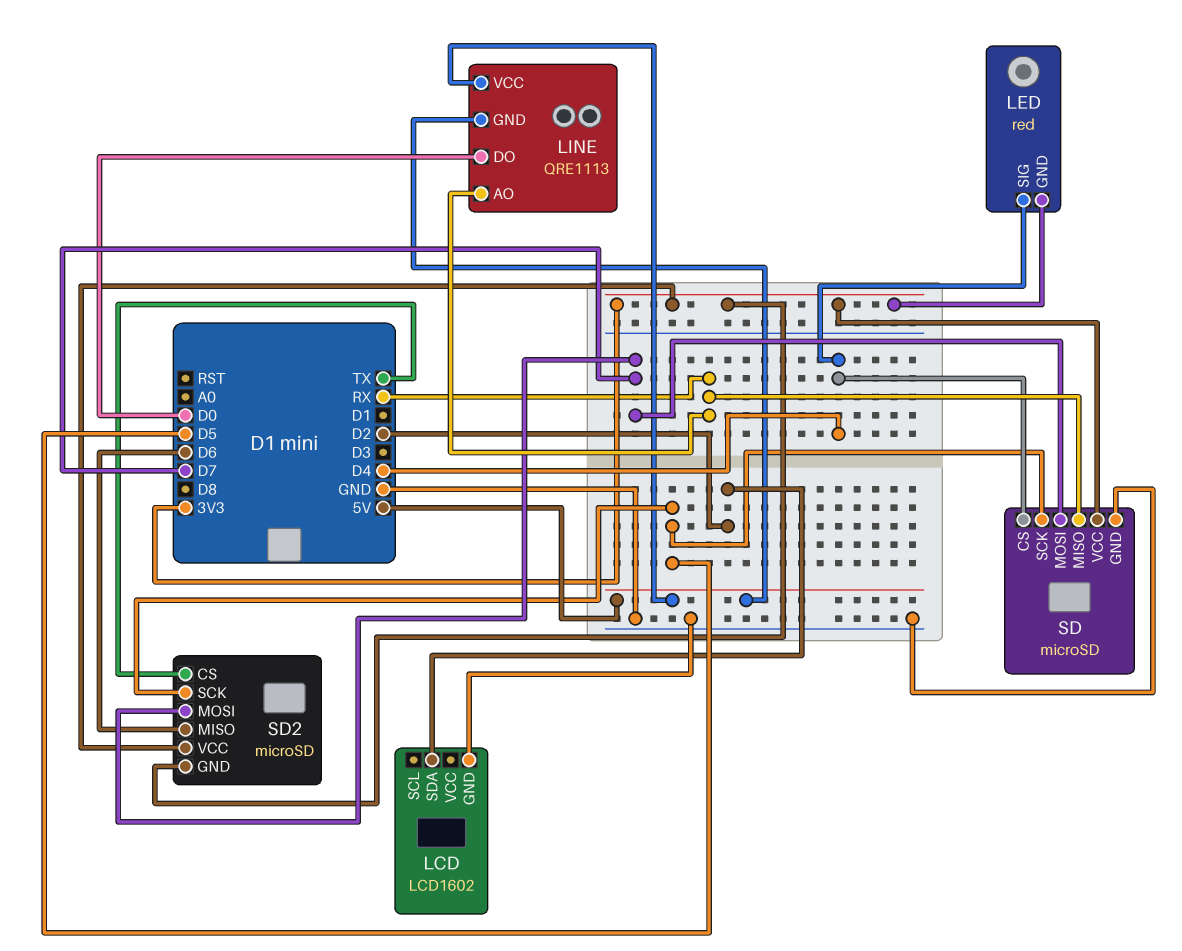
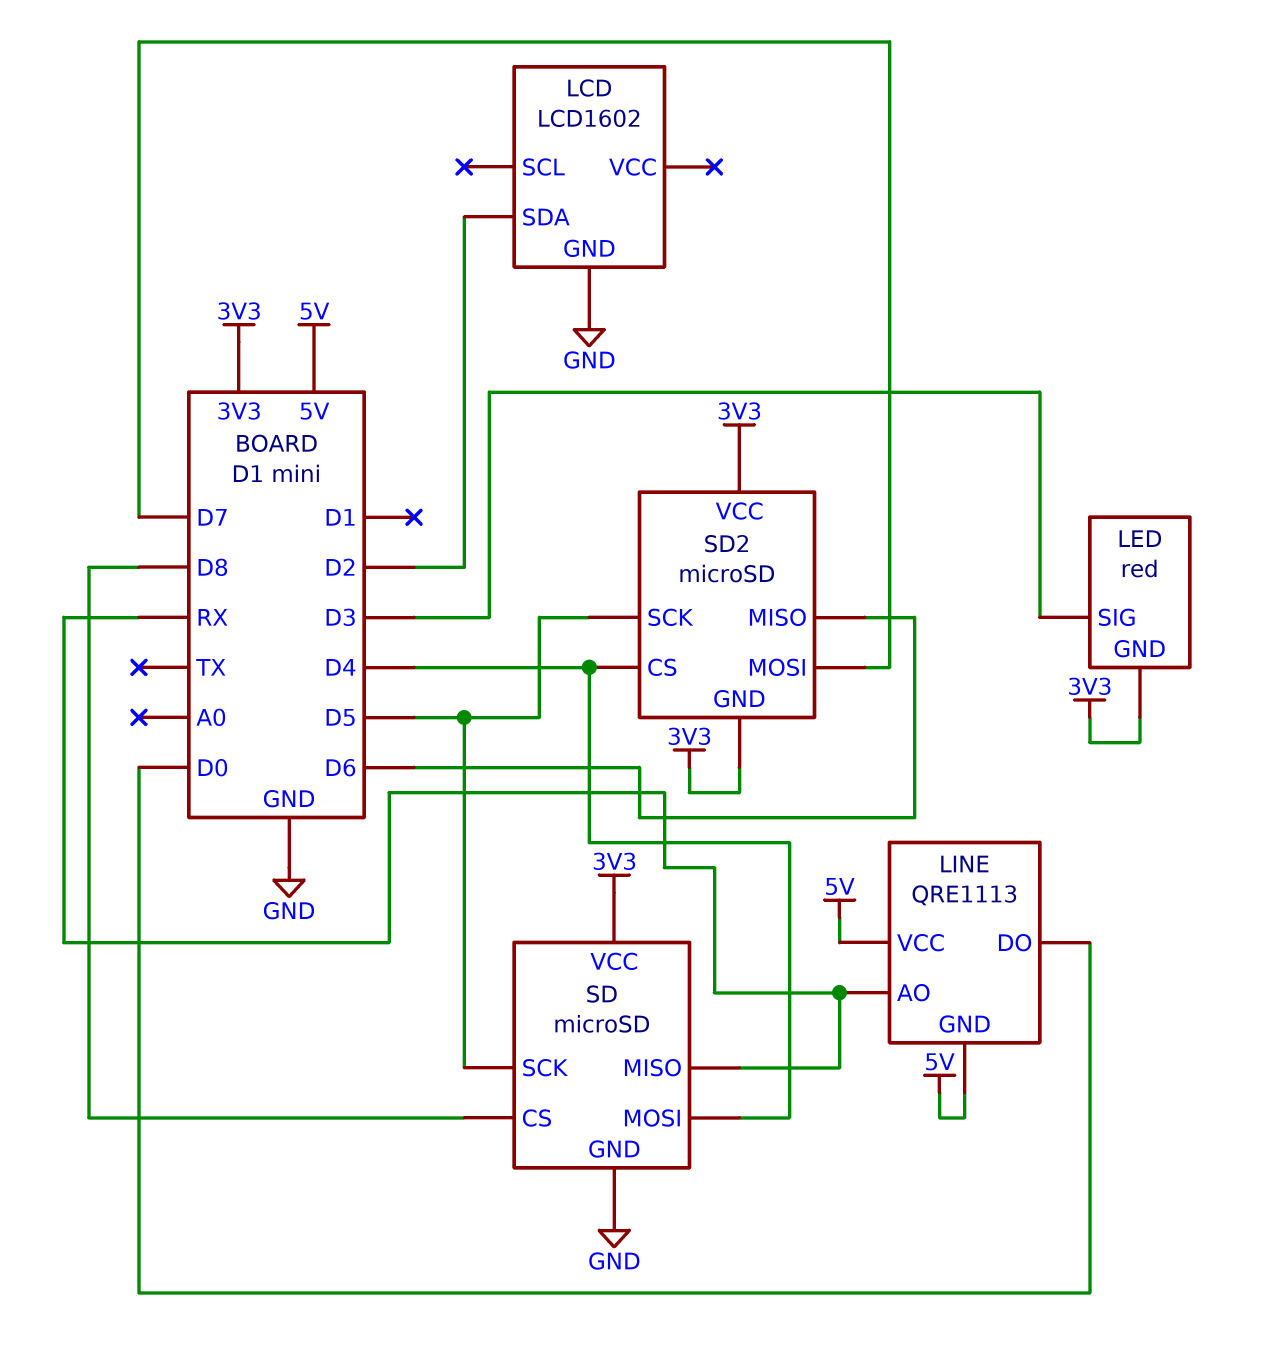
LED pin SIG: D4 -> D3
SD pin CS: D4 -> D8
SD pin MOSI: D7 -> D4
SD2 pin CS: TX -> D4

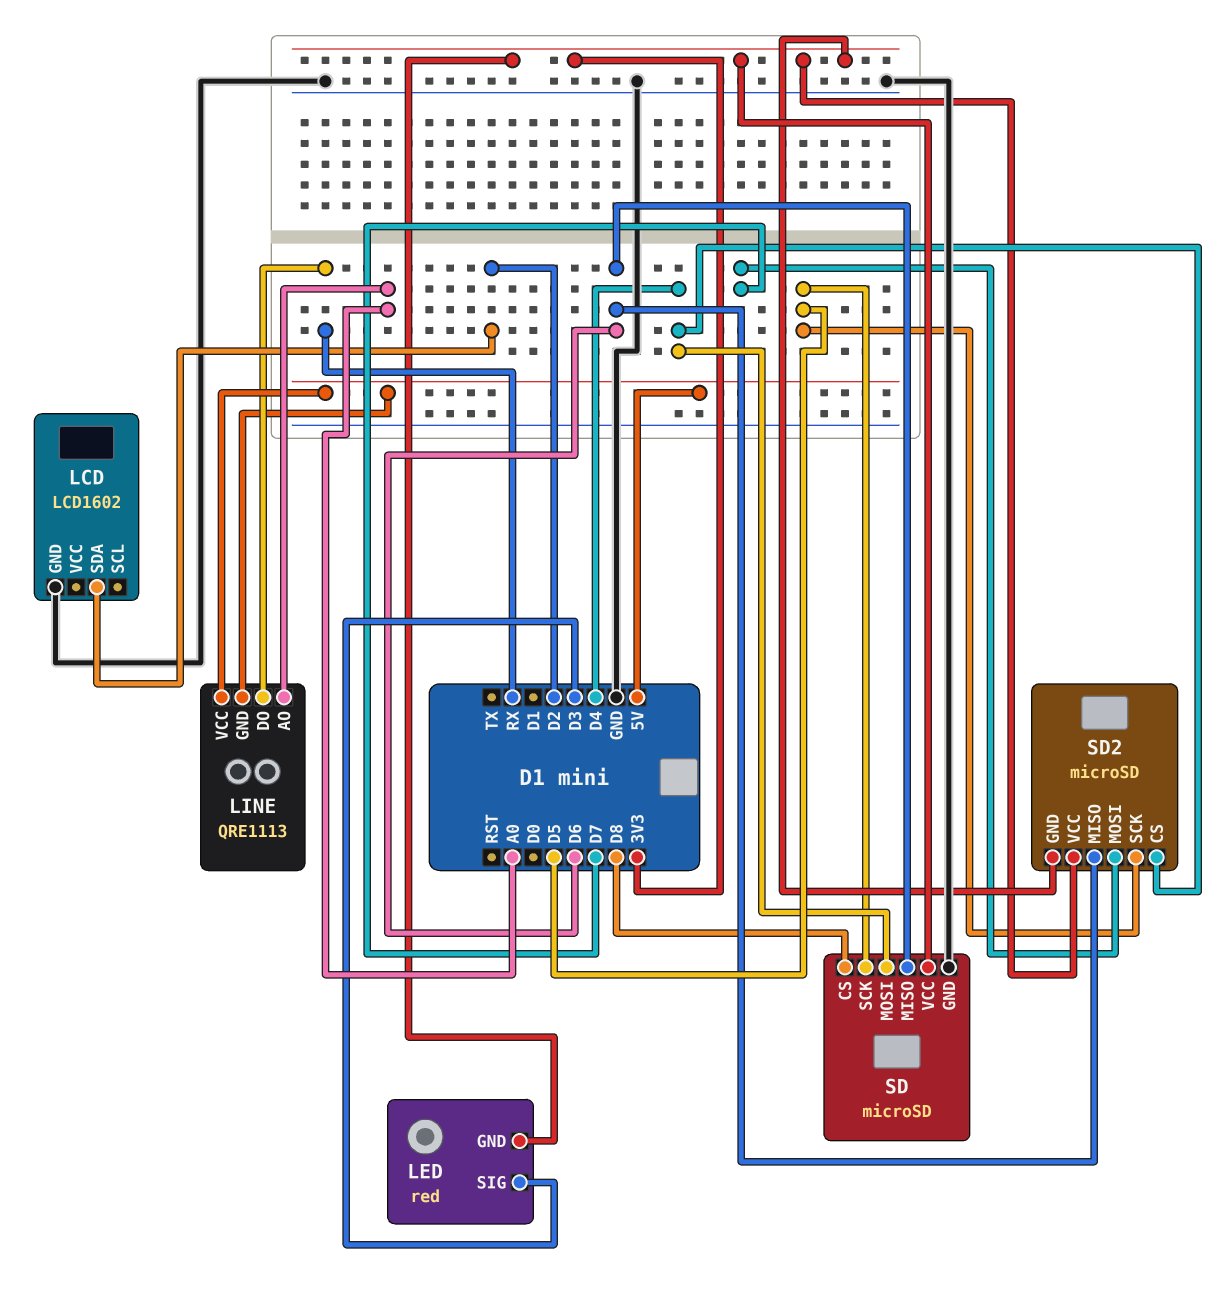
LINE pin AO: RX -> A0
LINE pin DO: D0 -> RX
SD pin MISO: RX -> D6

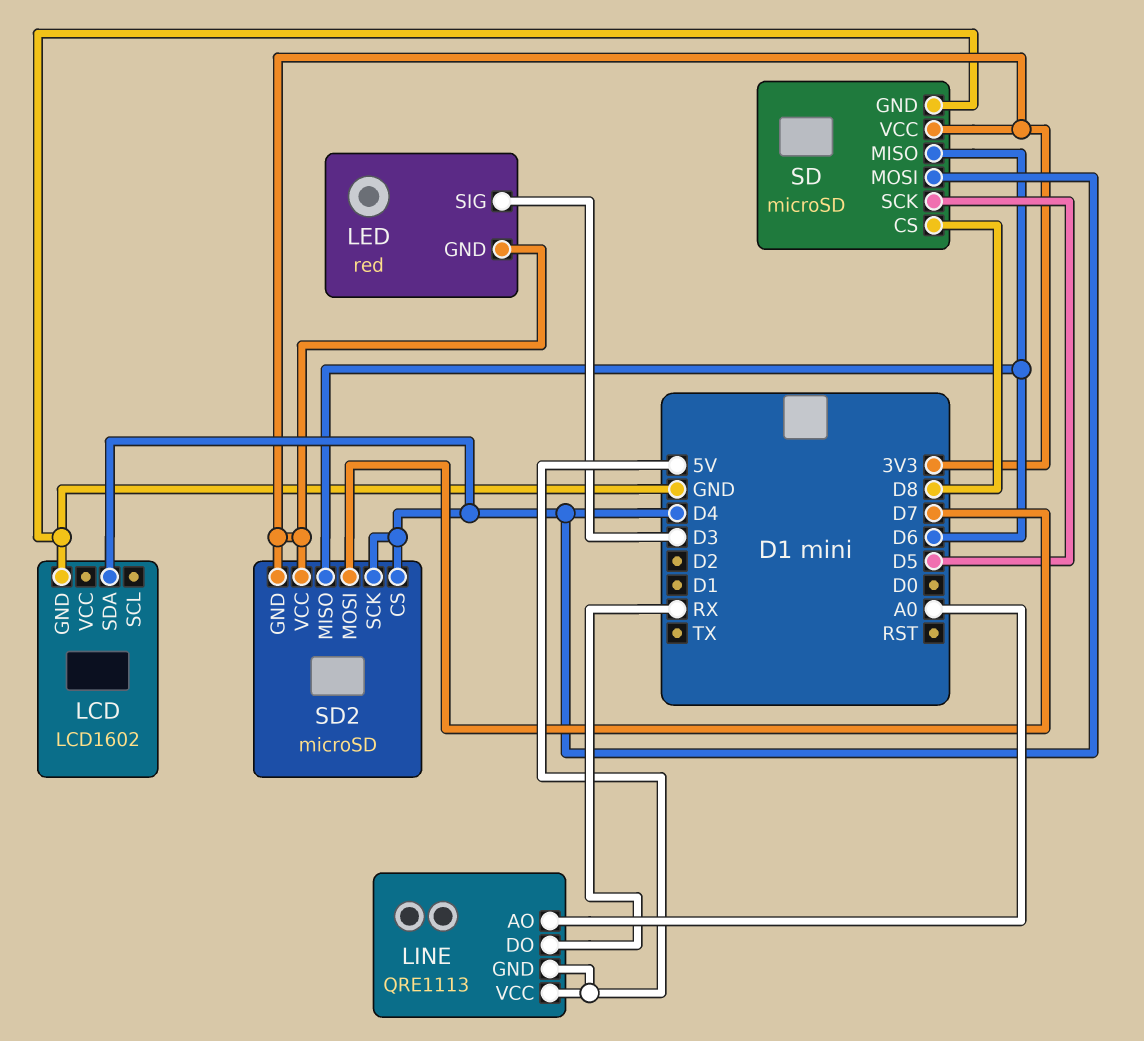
LCD pin SDA: D2 -> D4
SD2 pin SCK: D5 -> D4

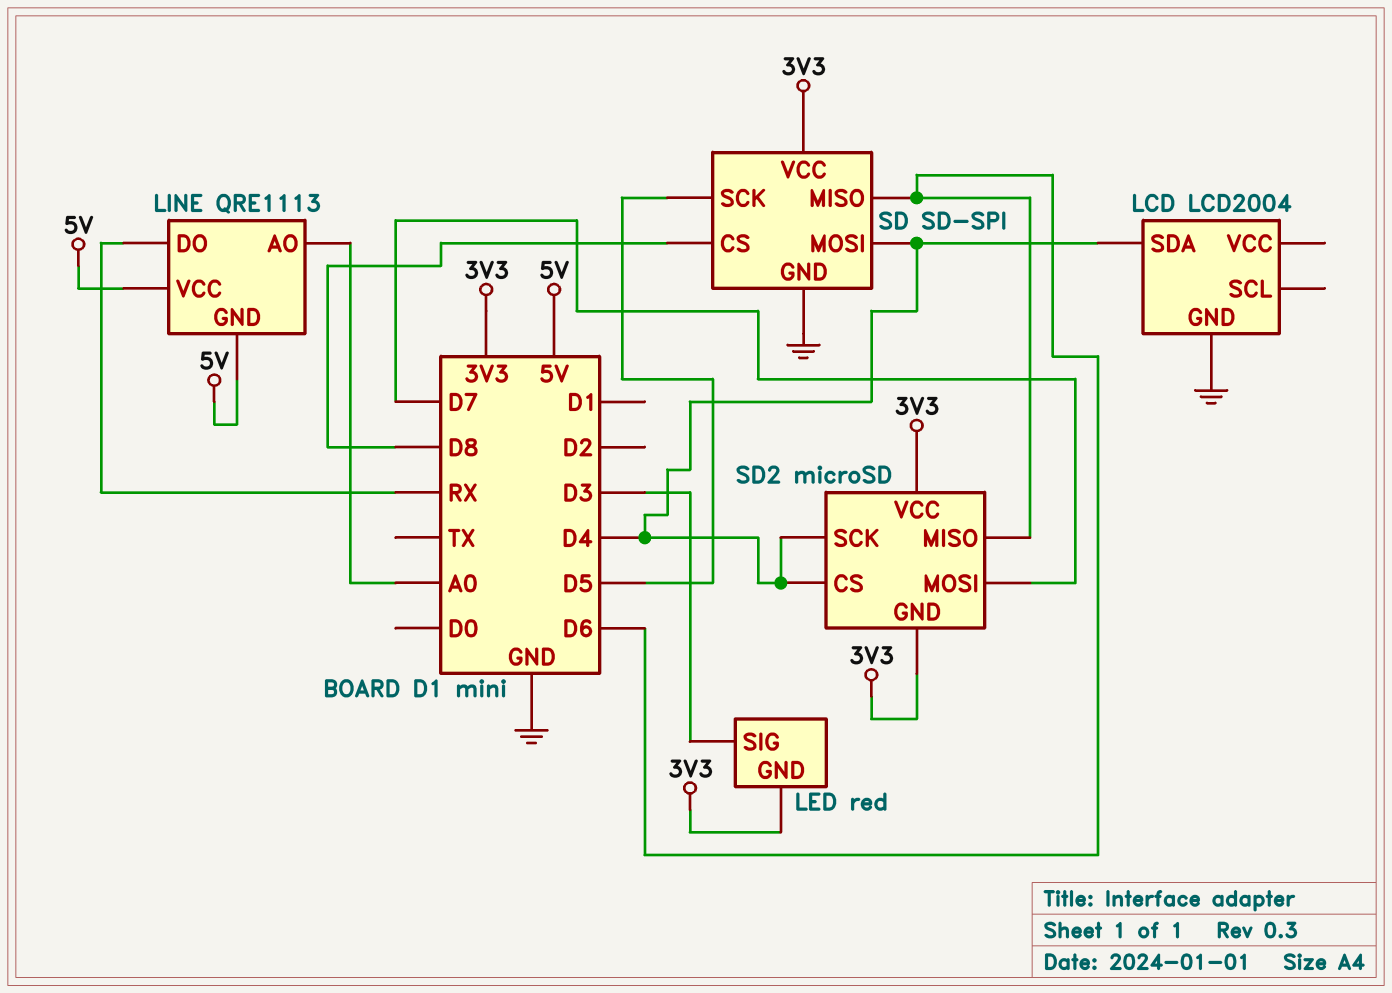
LCD: LCD1602 -> LCD2004
SD: microSD -> SD-SPI

